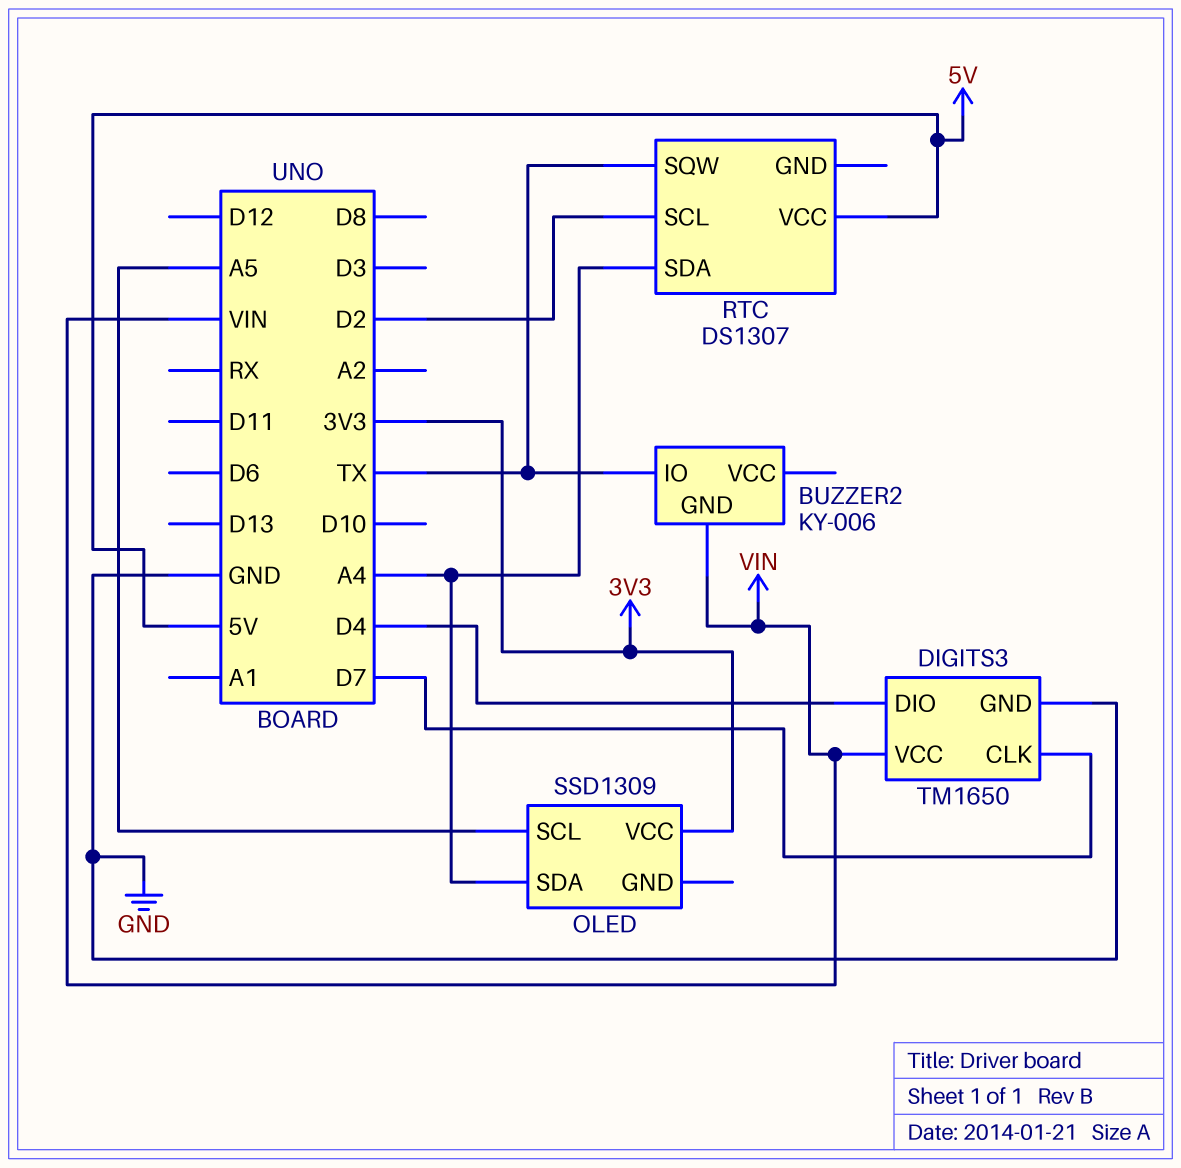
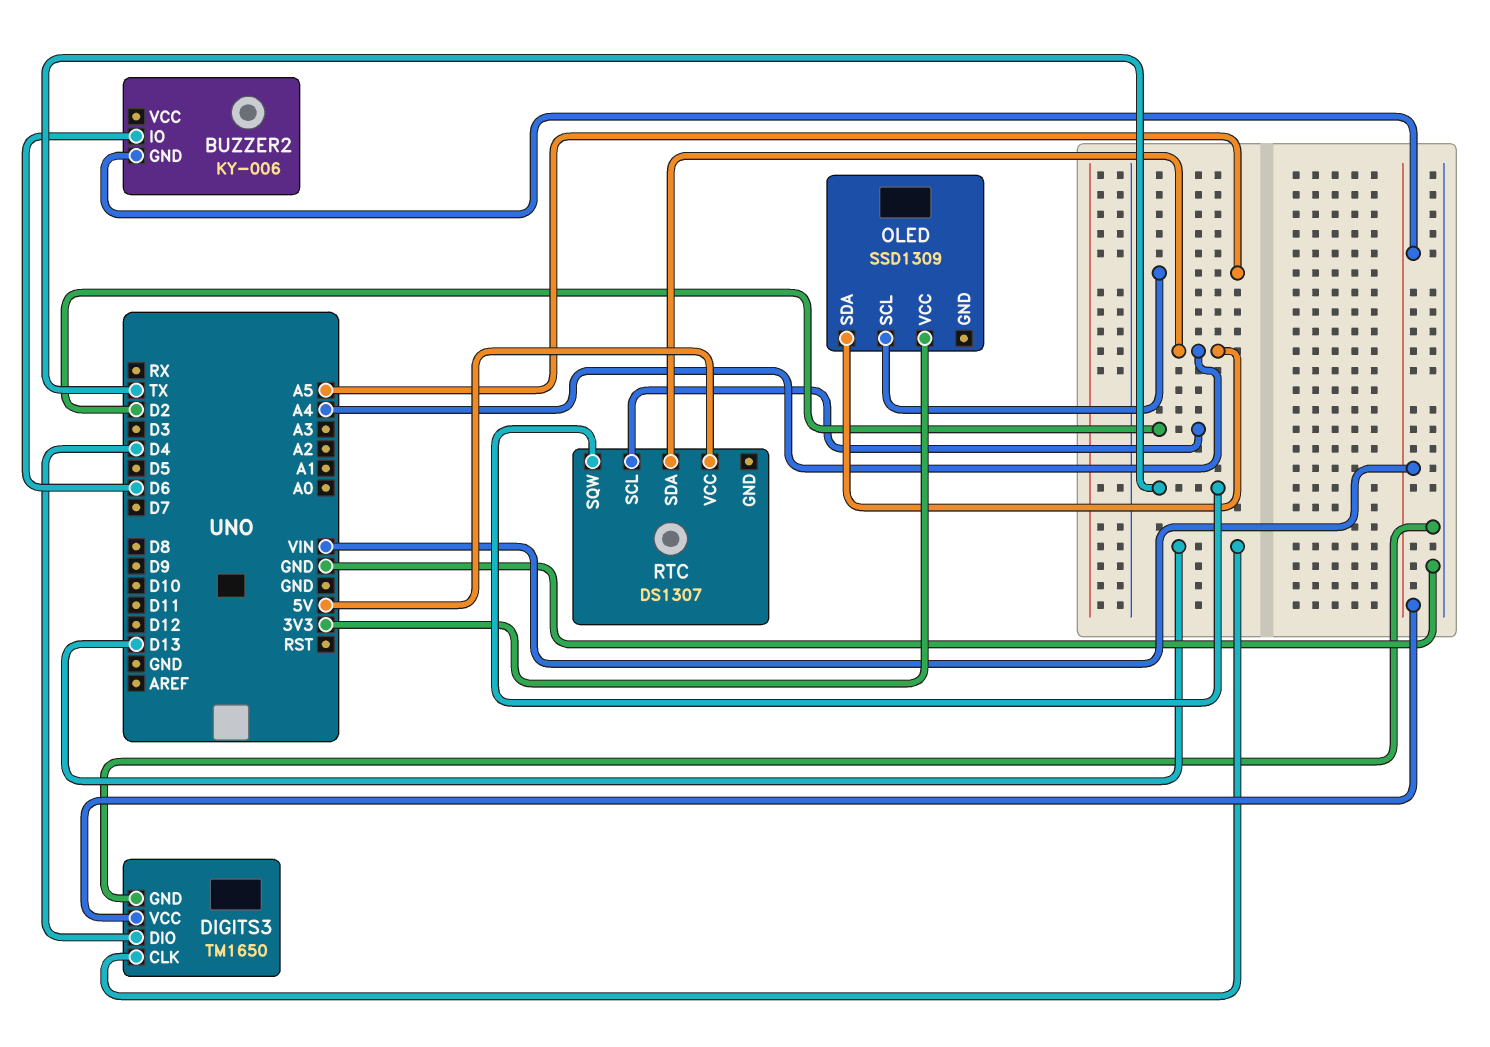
BUZZER2 pin IO: TX -> D6
DIGITS3 pin CLK: D7 -> D13

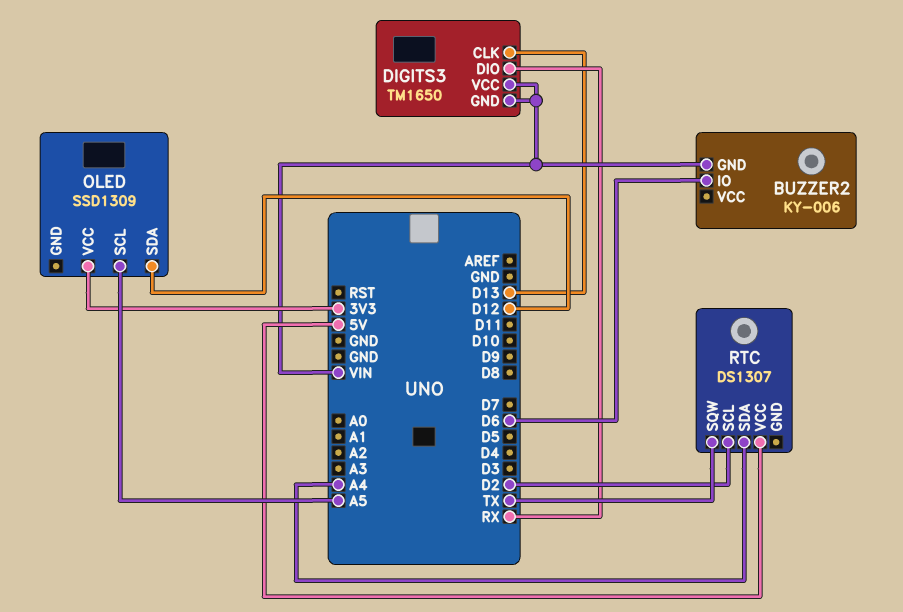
DIGITS3 pin DIO: D4 -> RX
DIGITS3 pin GND: GND -> VIN
OLED pin SDA: A4 -> D12

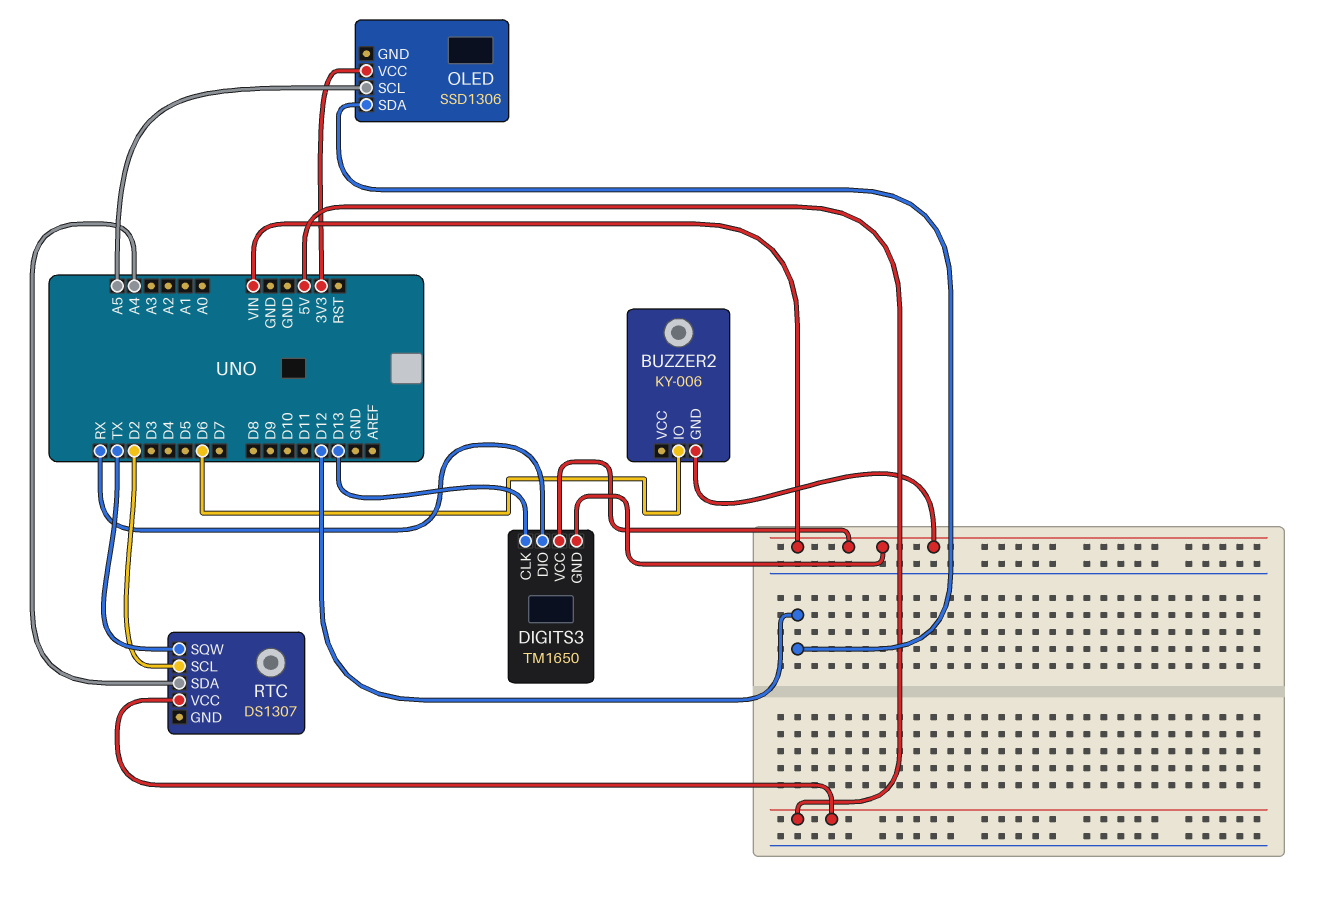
OLED: SSD1309 -> SSD1306

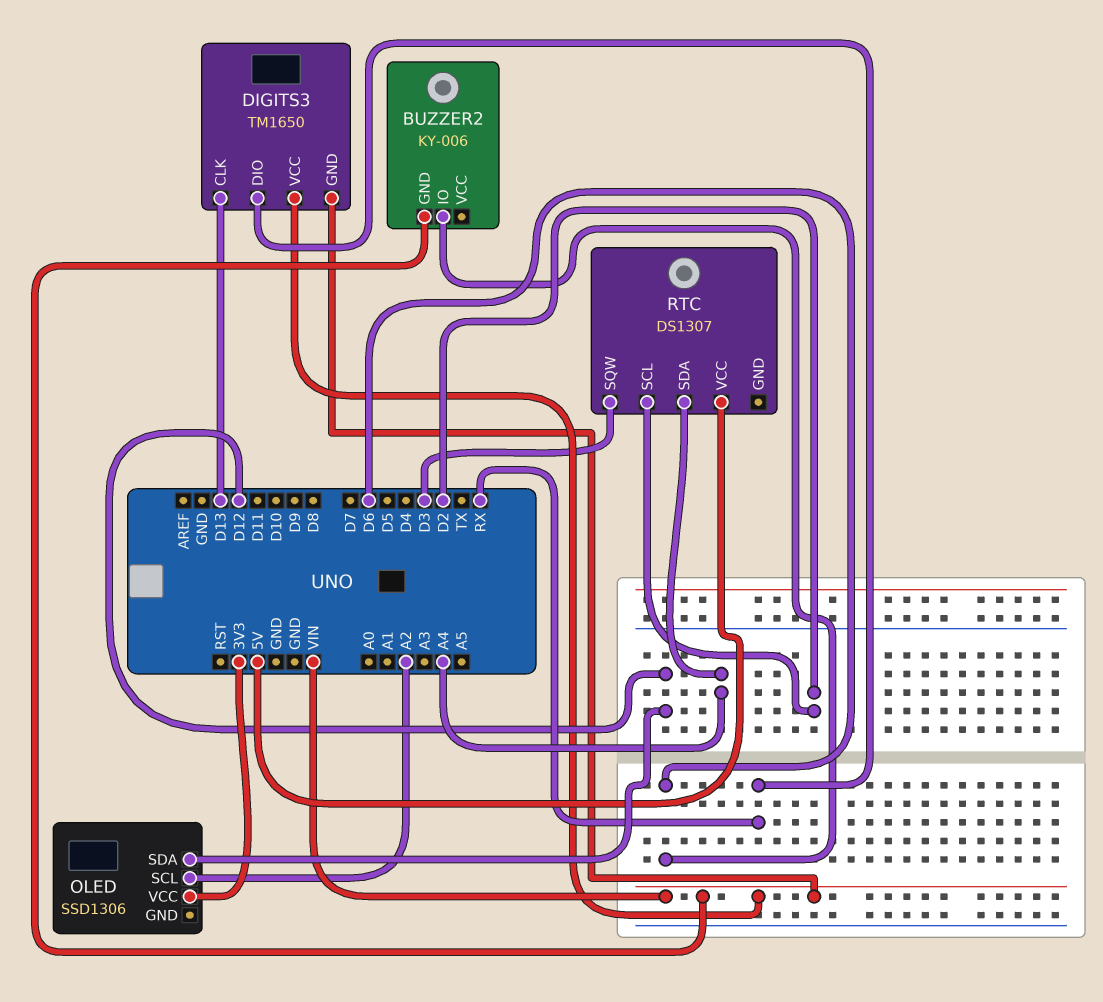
OLED pin SCL: A5 -> A2
RTC pin SQW: TX -> D3

